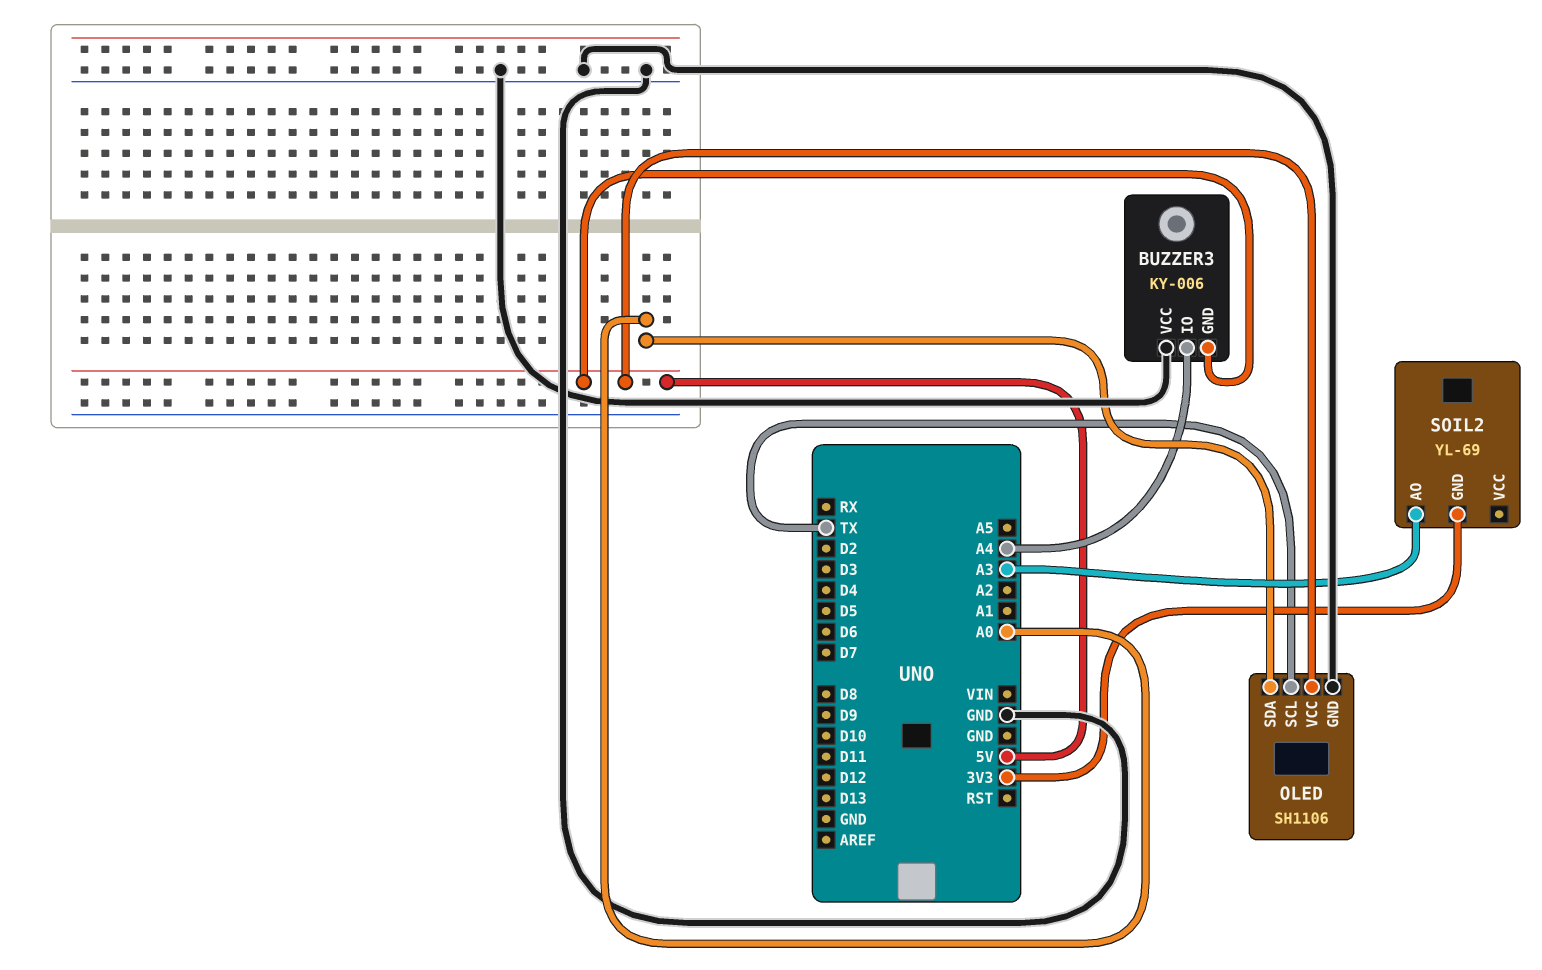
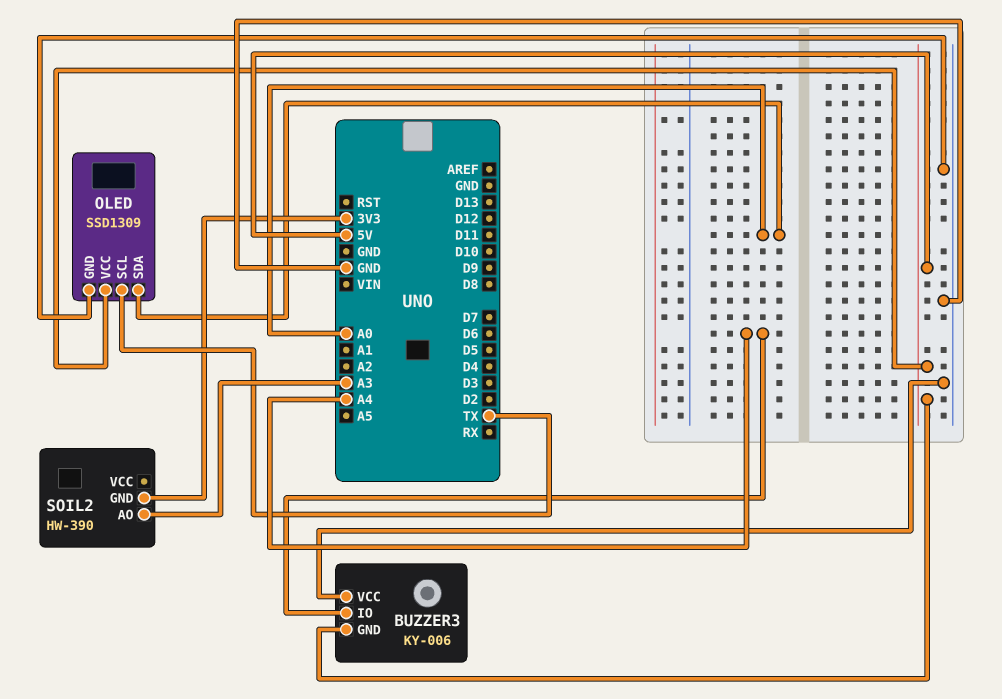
OLED: SH1106 -> SSD1309
SOIL2: YL-69 -> HW-390

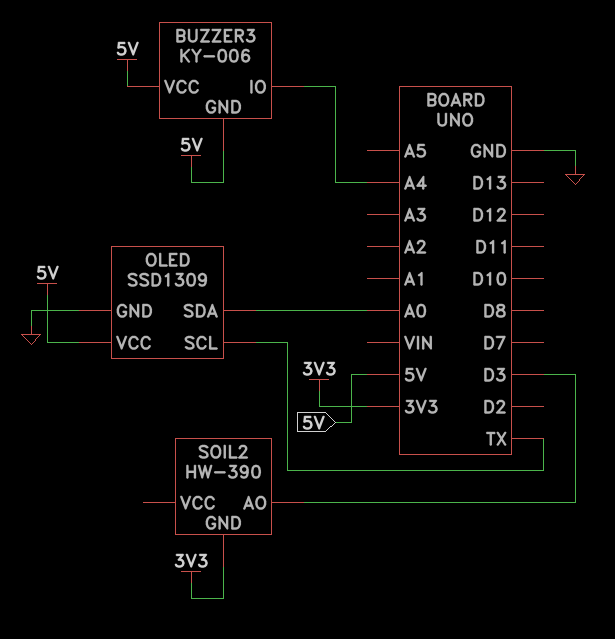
BUZZER3 pin VCC: GND -> 5V
SOIL2 pin AO: A3 -> D3

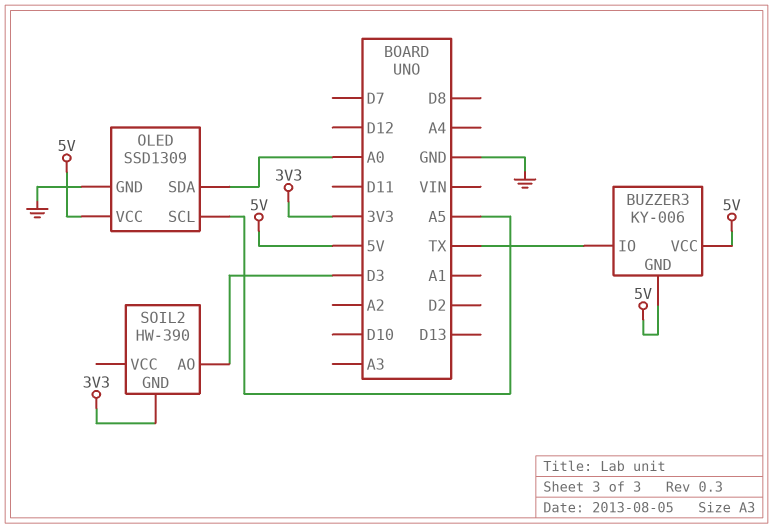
BUZZER3 pin IO: A4 -> TX
OLED pin SCL: TX -> A5

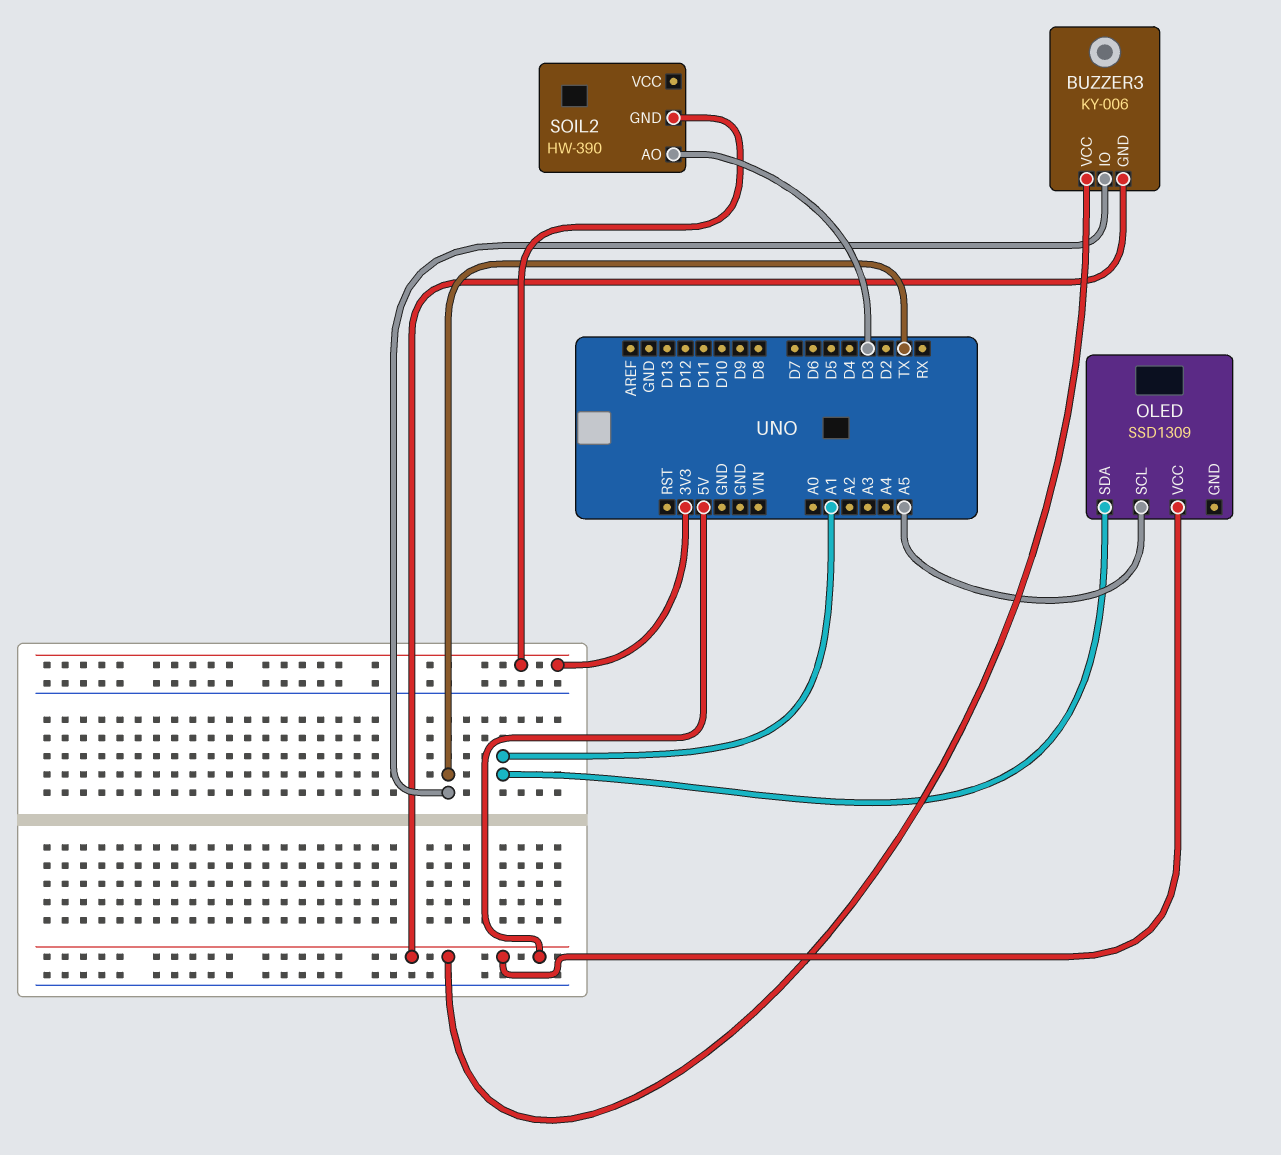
OLED pin GND: GND -> none
OLED pin SDA: A0 -> A1

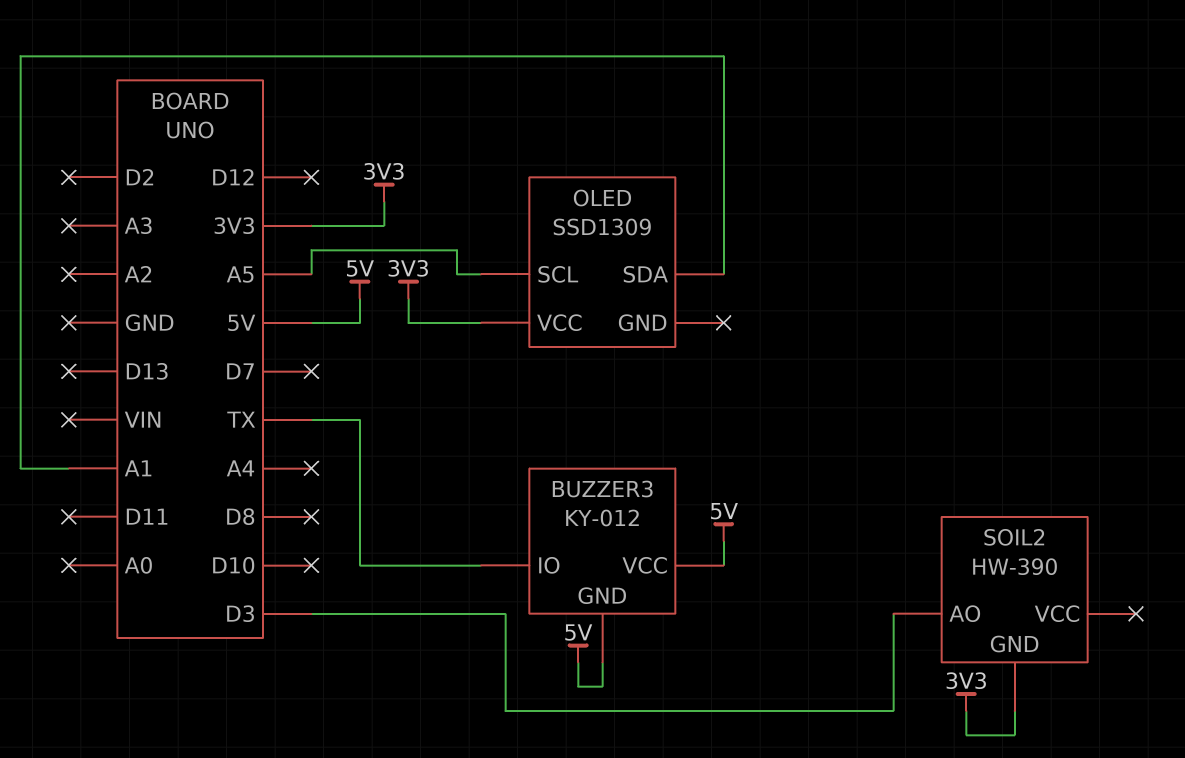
BUZZER3: KY-006 -> KY-012
OLED pin VCC: 5V -> 3V3

